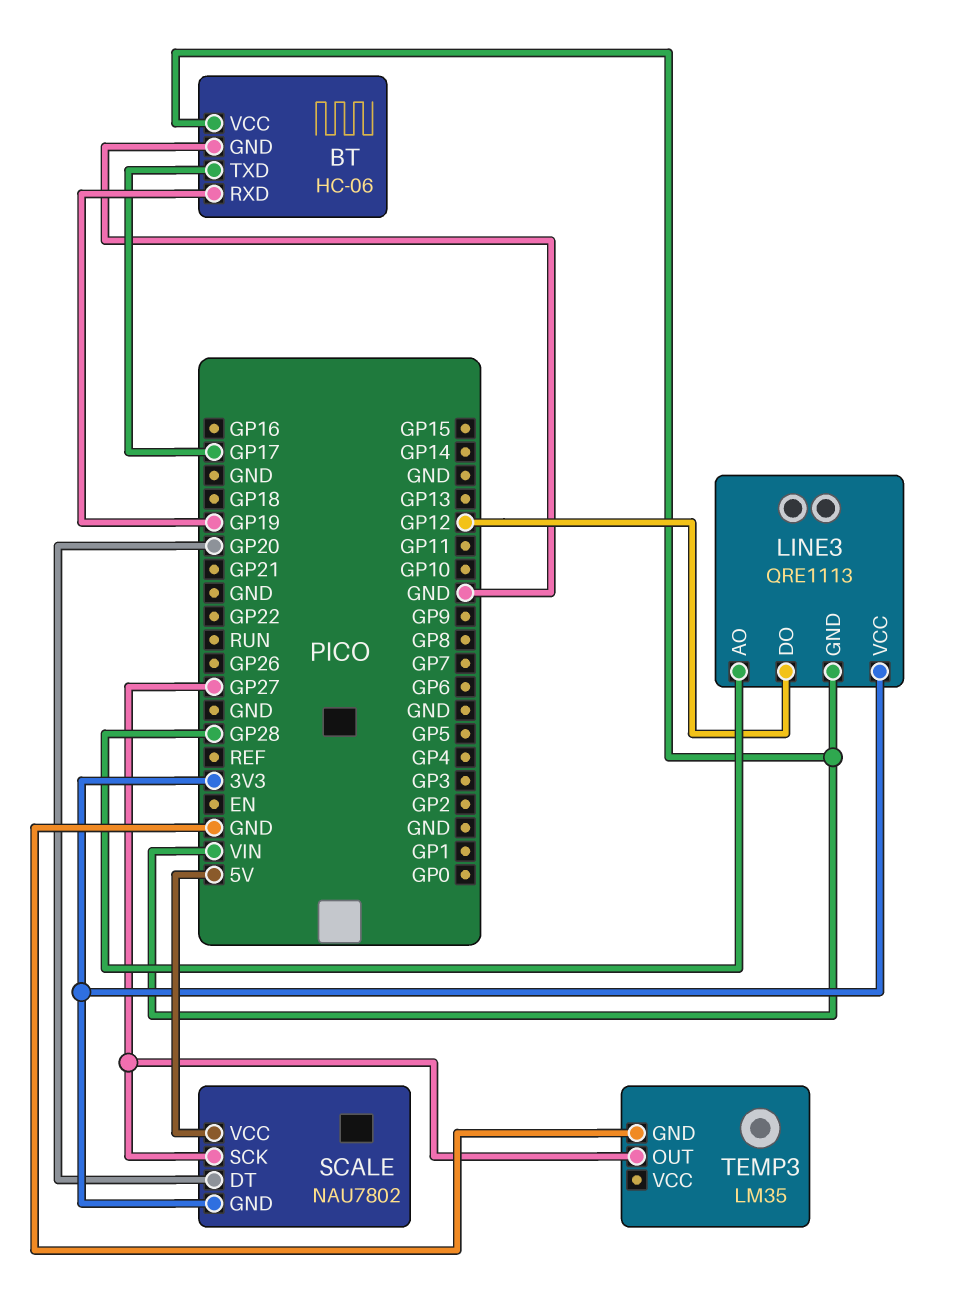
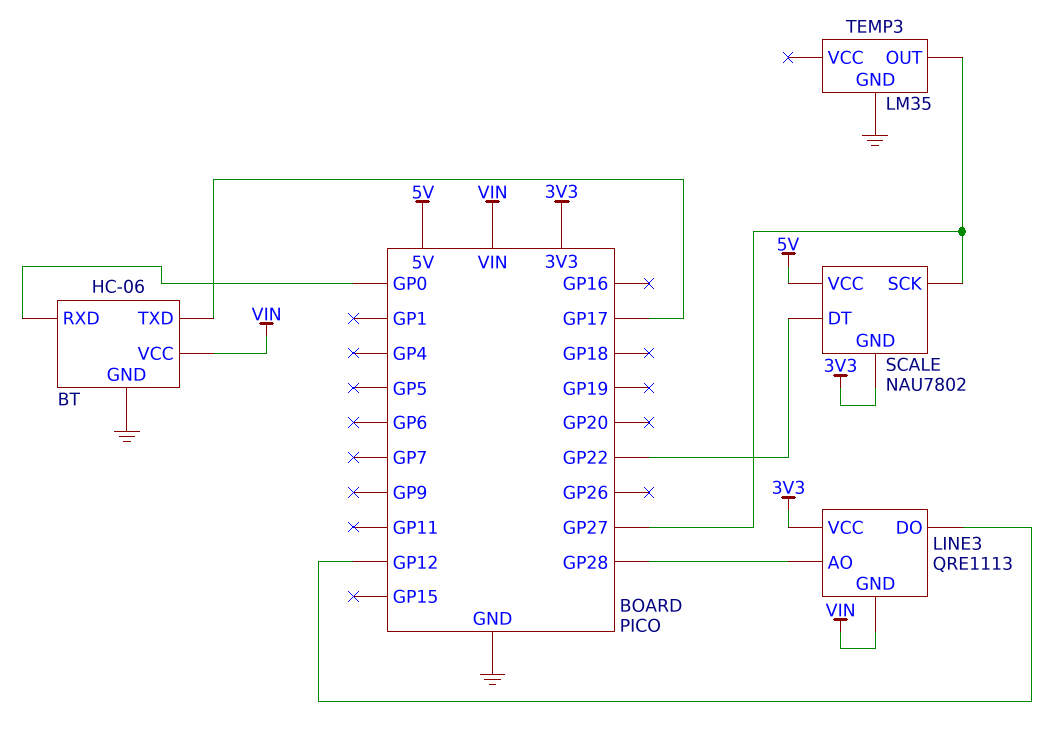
BT pin RXD: GP19 -> GP0
SCALE pin DT: GP20 -> GP22

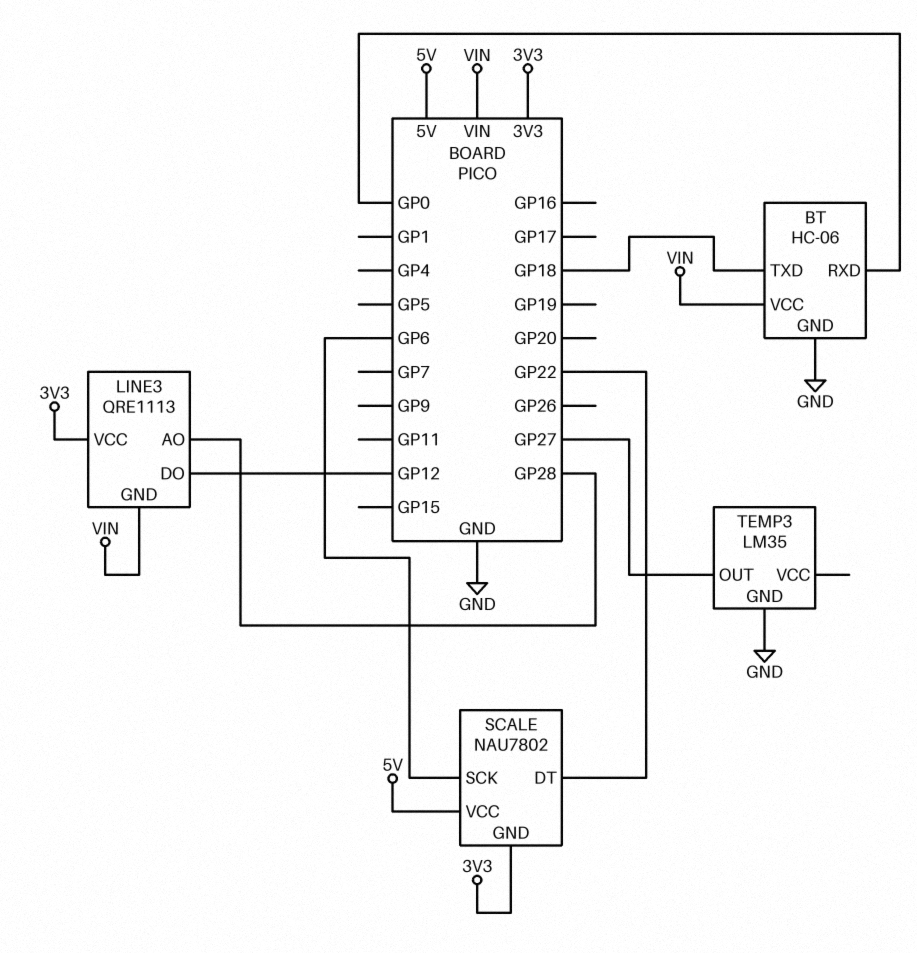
BT pin TXD: GP17 -> GP18
SCALE pin SCK: GP27 -> GP6

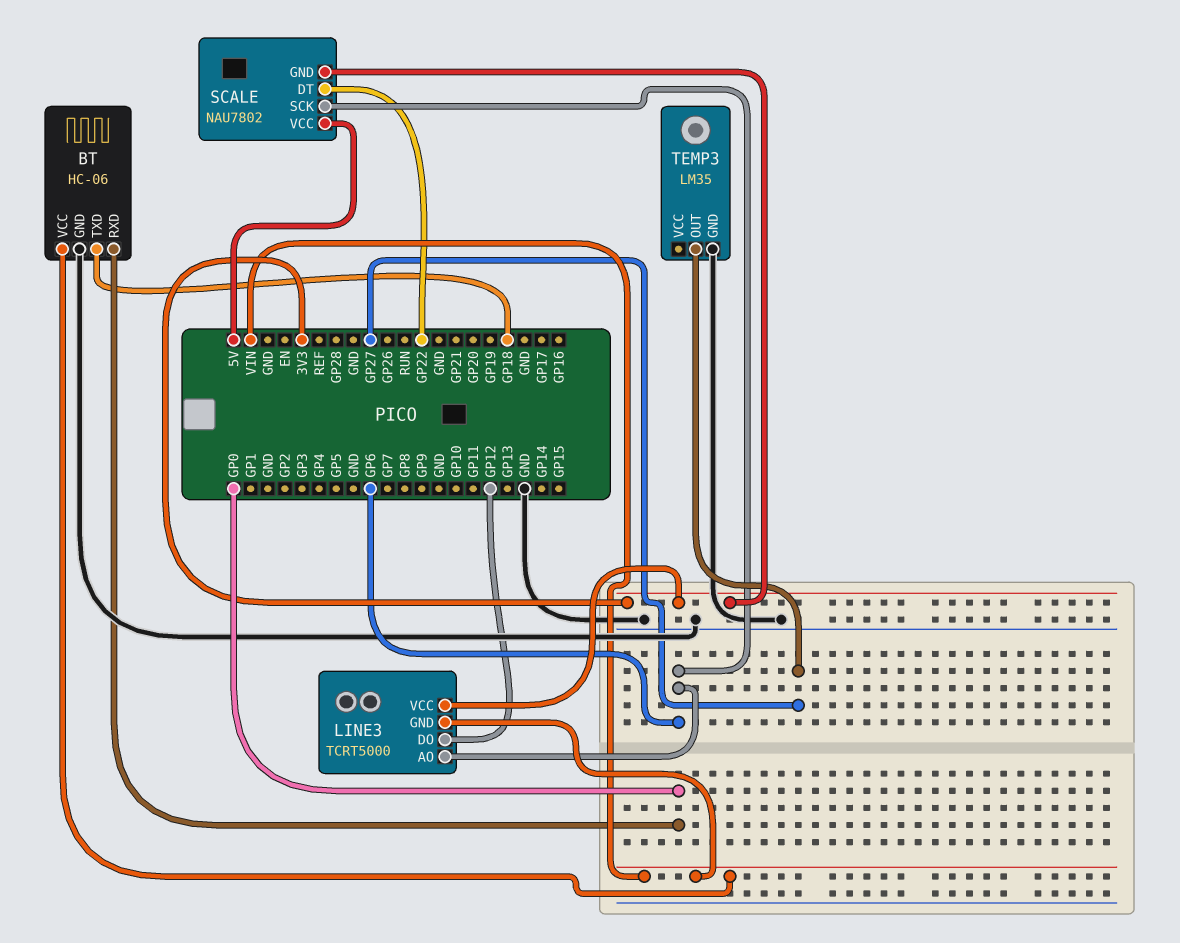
LINE3: QRE1113 -> TCRT5000
LINE3 pin AO: GP28 -> GP6

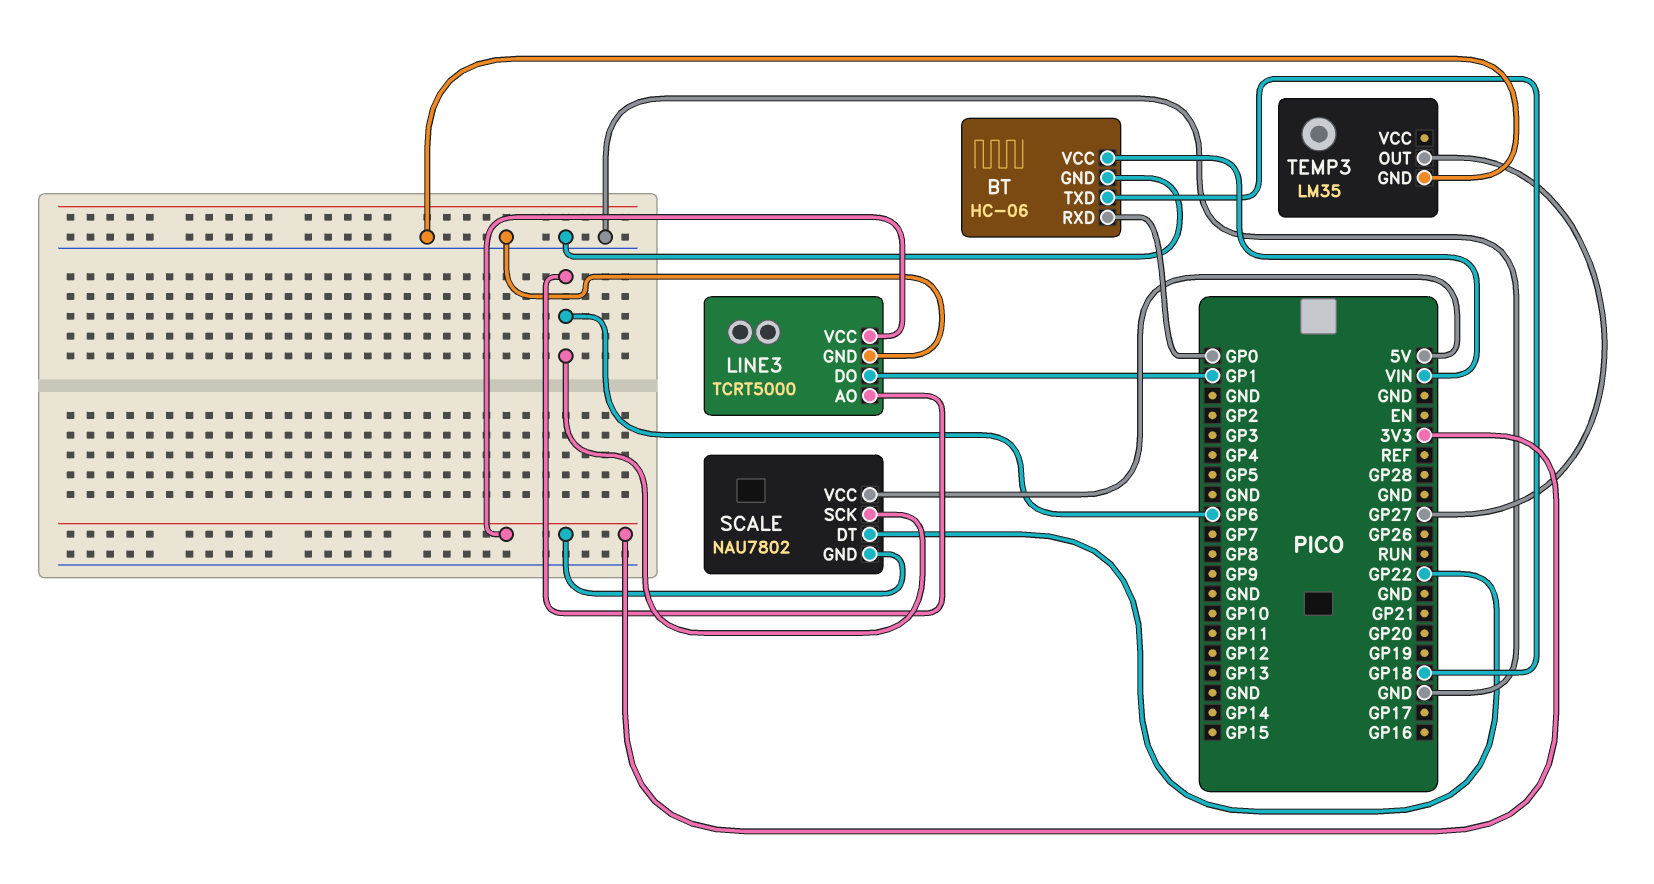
LINE3 pin DO: GP12 -> GP1
LINE3 pin GND: VIN -> GND

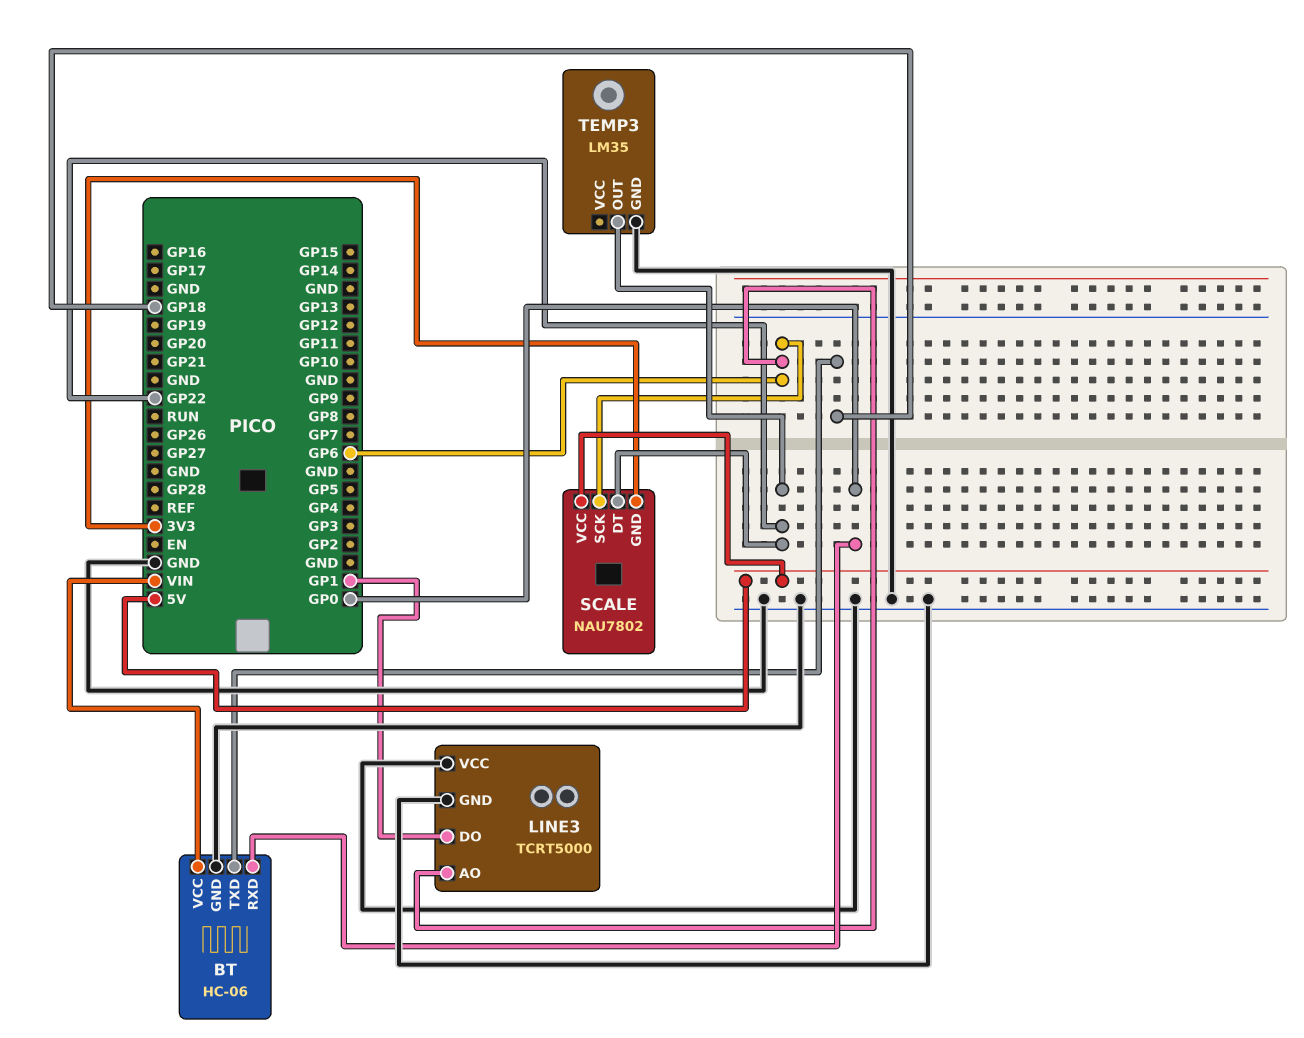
LINE3 pin VCC: 3V3 -> GND
TEMP3 pin OUT: GP27 -> GP22

